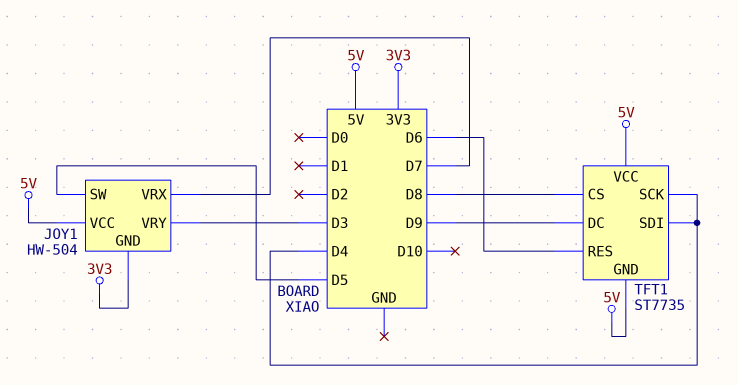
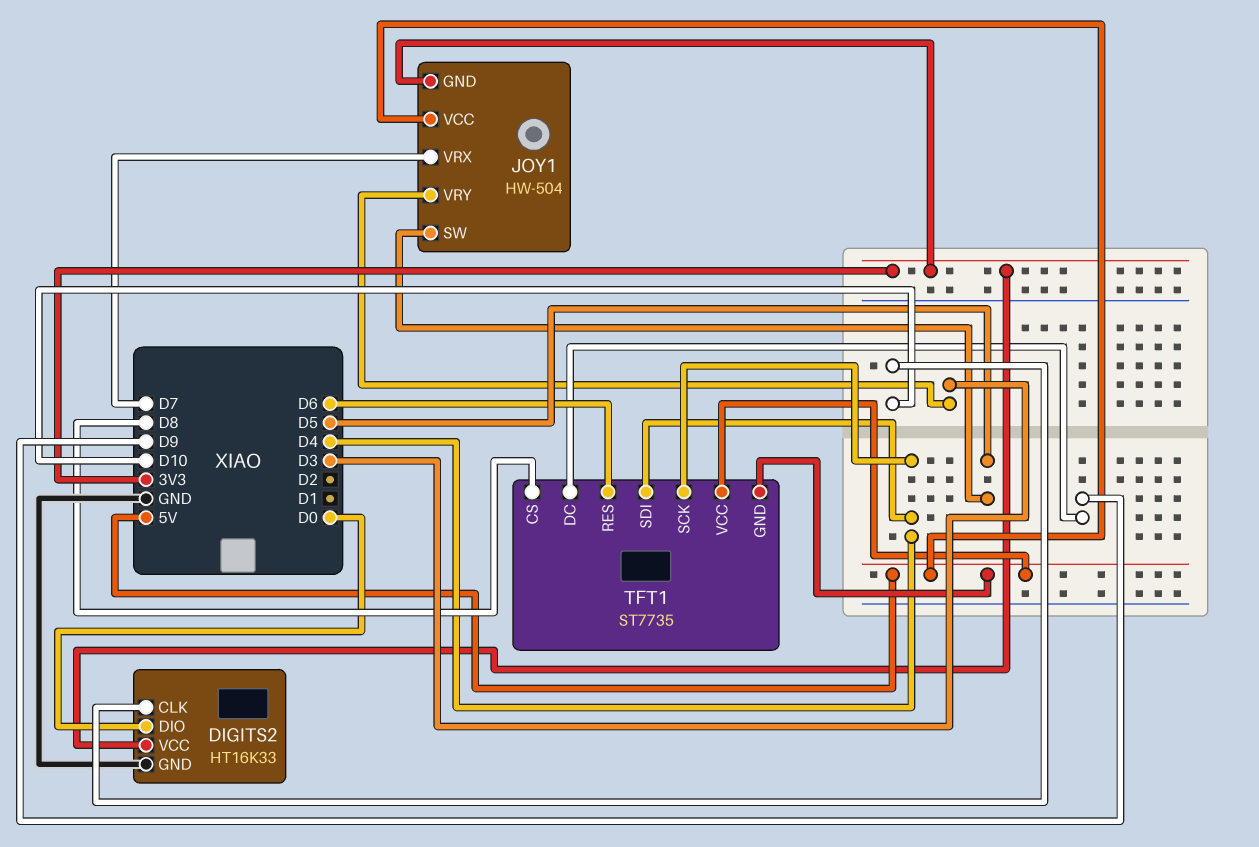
DIGITS2: none -> HT16K33
DIGITS2 pin CLK: none -> D10
DIGITS2 pin DIO: none -> D0
DIGITS2 pin GND: none -> GND
DIGITS2 pin VCC: none -> 3V3

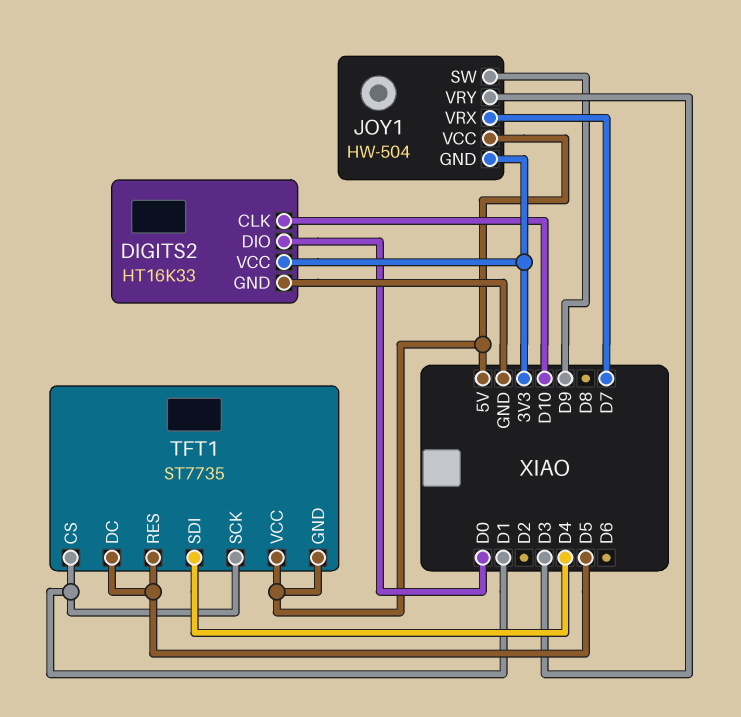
JOY1 pin SW: D5 -> D9
TFT1 pin CS: D8 -> D1
TFT1 pin DC: D9 -> D5
TFT1 pin RES: D6 -> D5
TFT1 pin SCK: D4 -> D1

